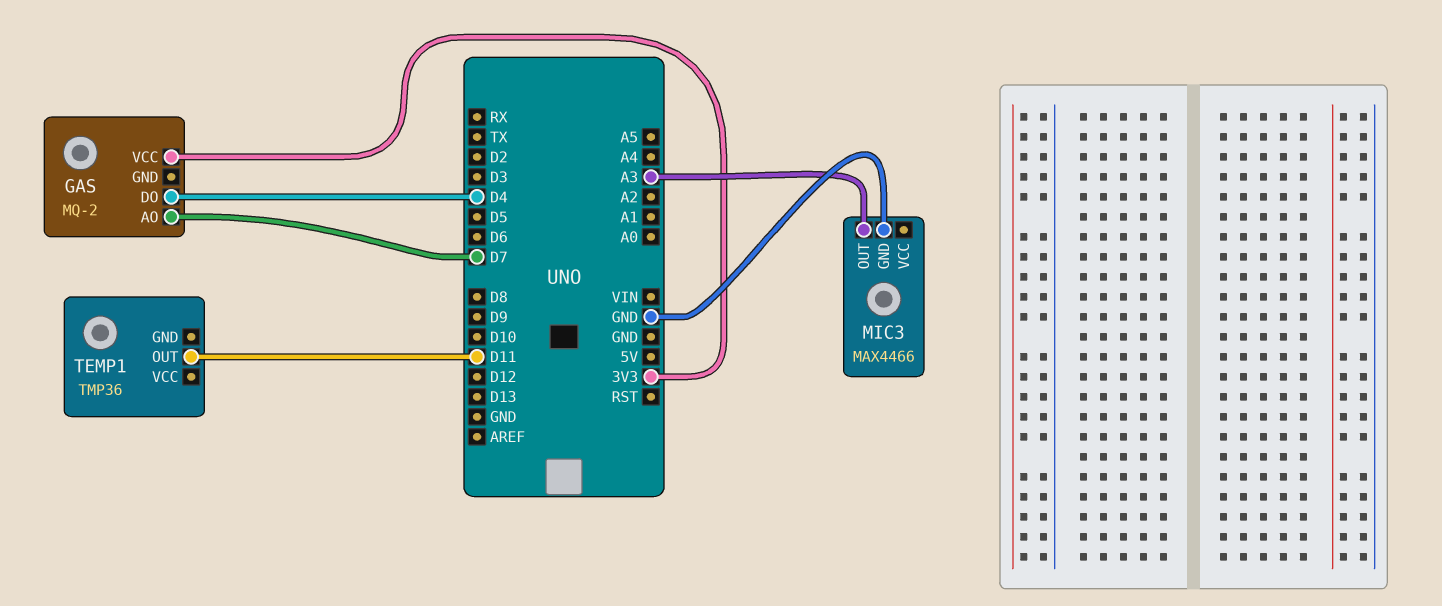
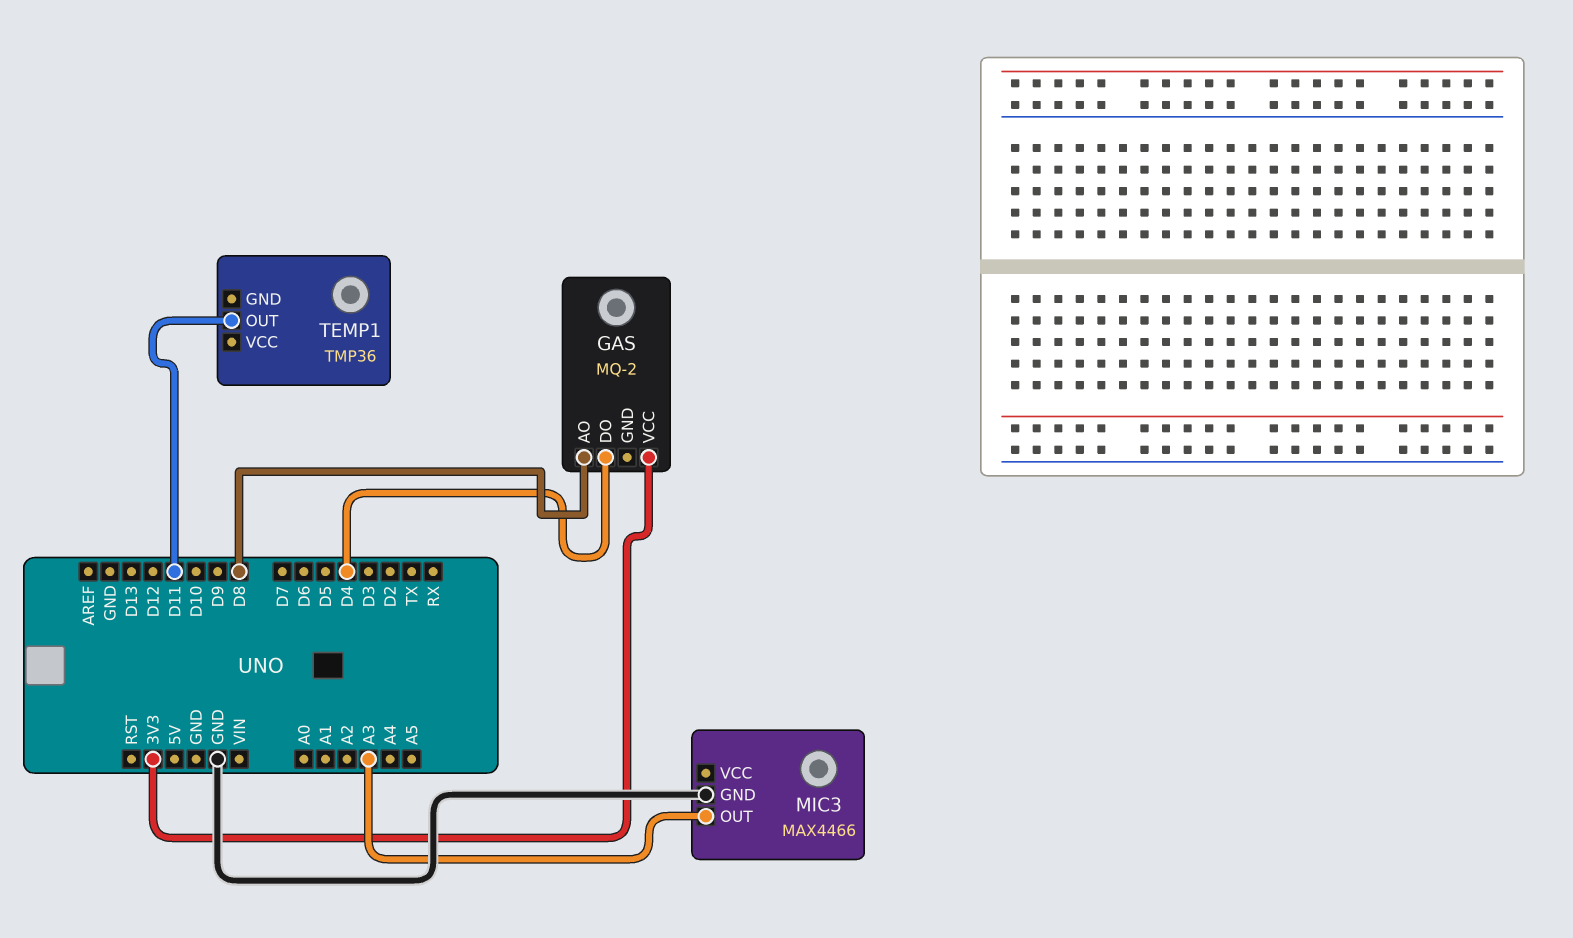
GAS pin AO: D7 -> D8

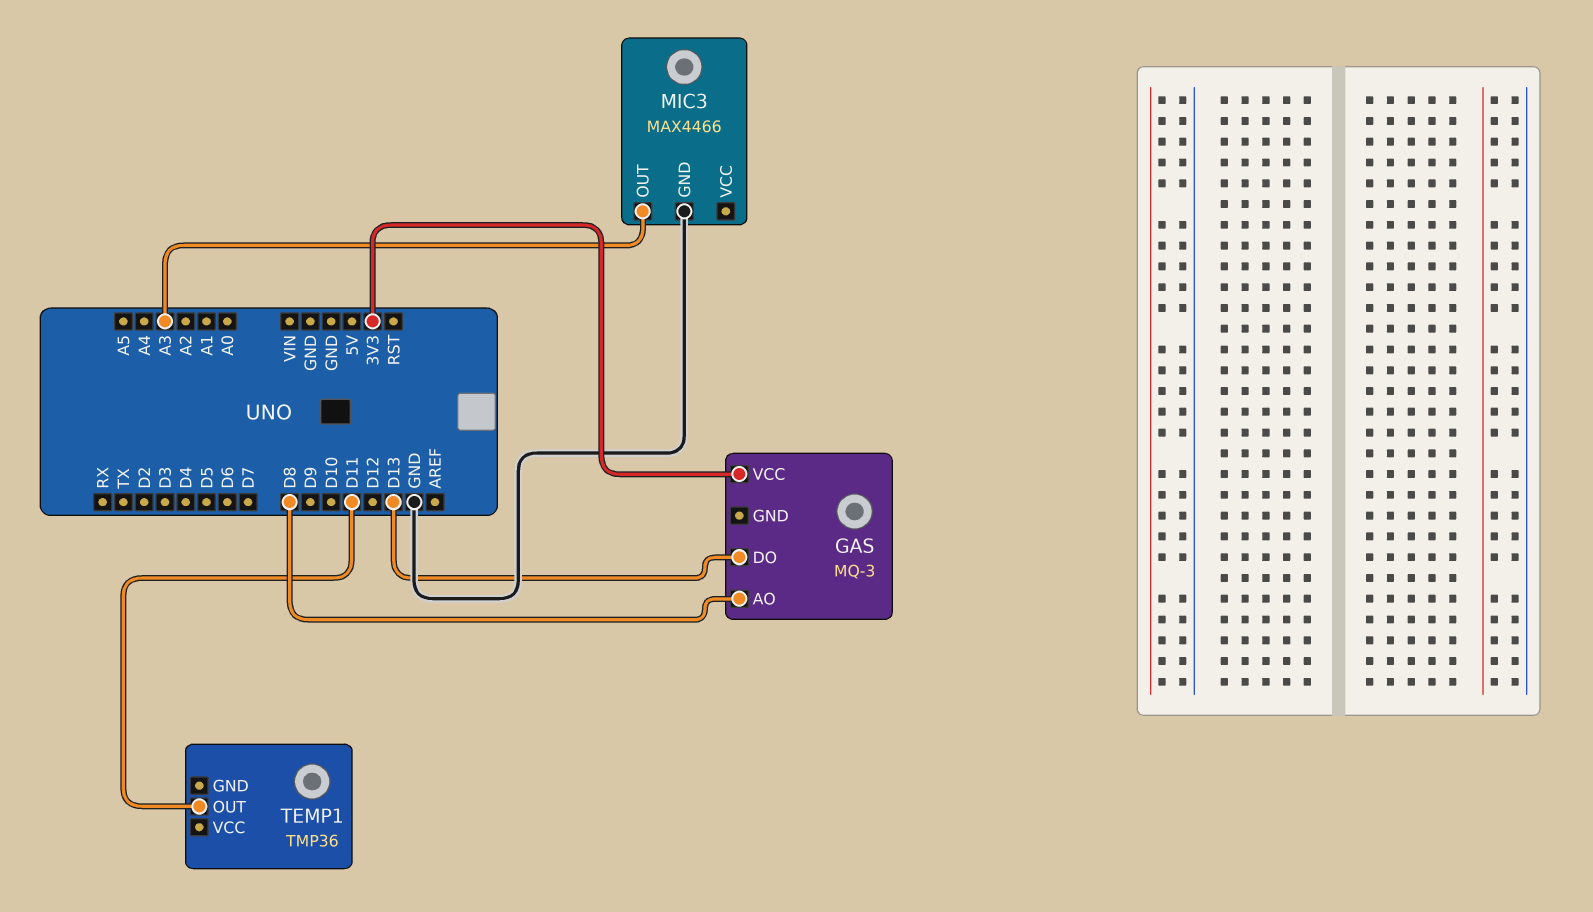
GAS: MQ-2 -> MQ-3
GAS pin DO: D4 -> D13

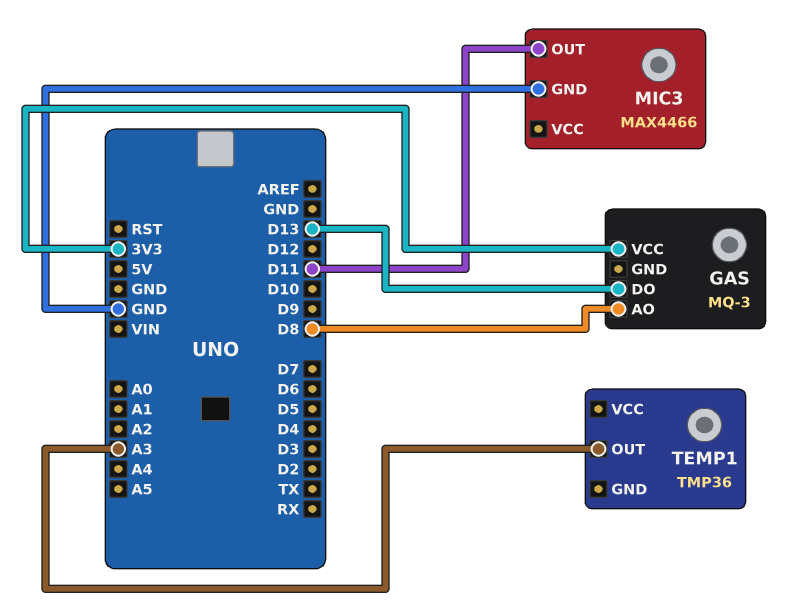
MIC3 pin OUT: A3 -> D11
TEMP1 pin OUT: D11 -> A3

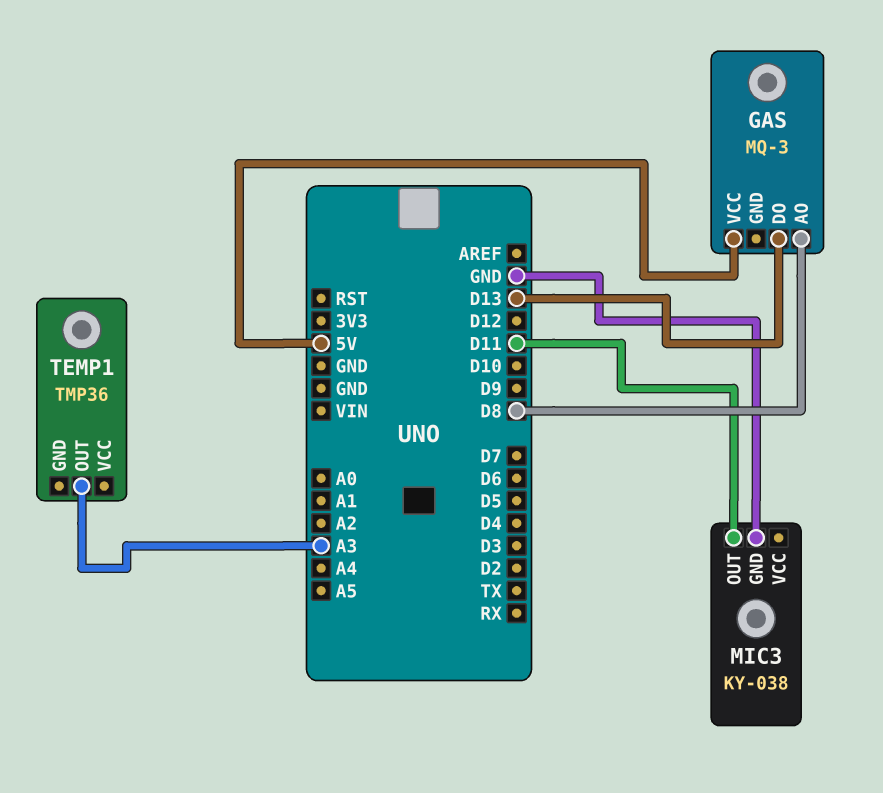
GAS pin VCC: 3V3 -> 5V
MIC3: MAX4466 -> KY-038

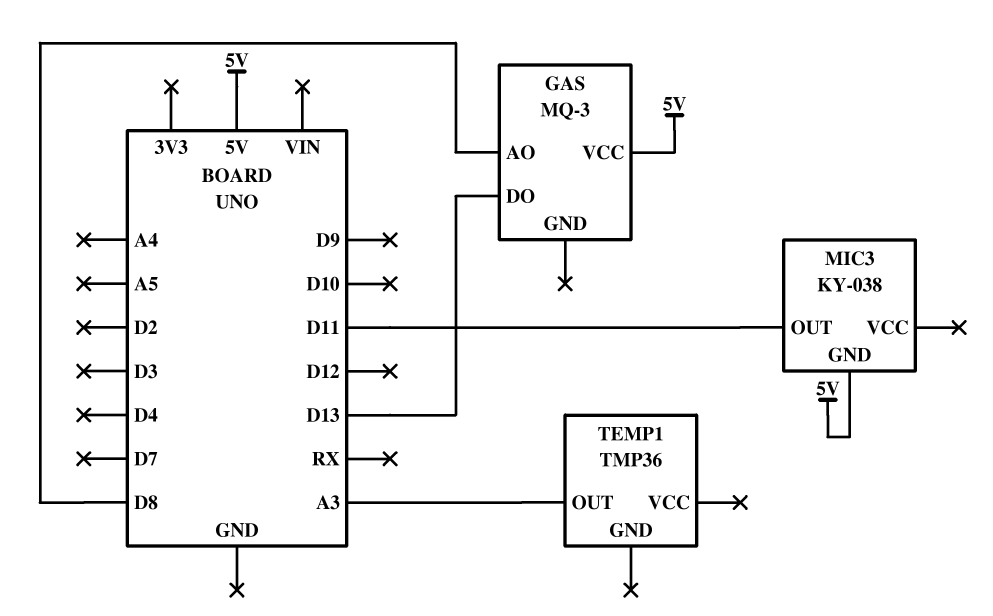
MIC3 pin GND: GND -> 5V

